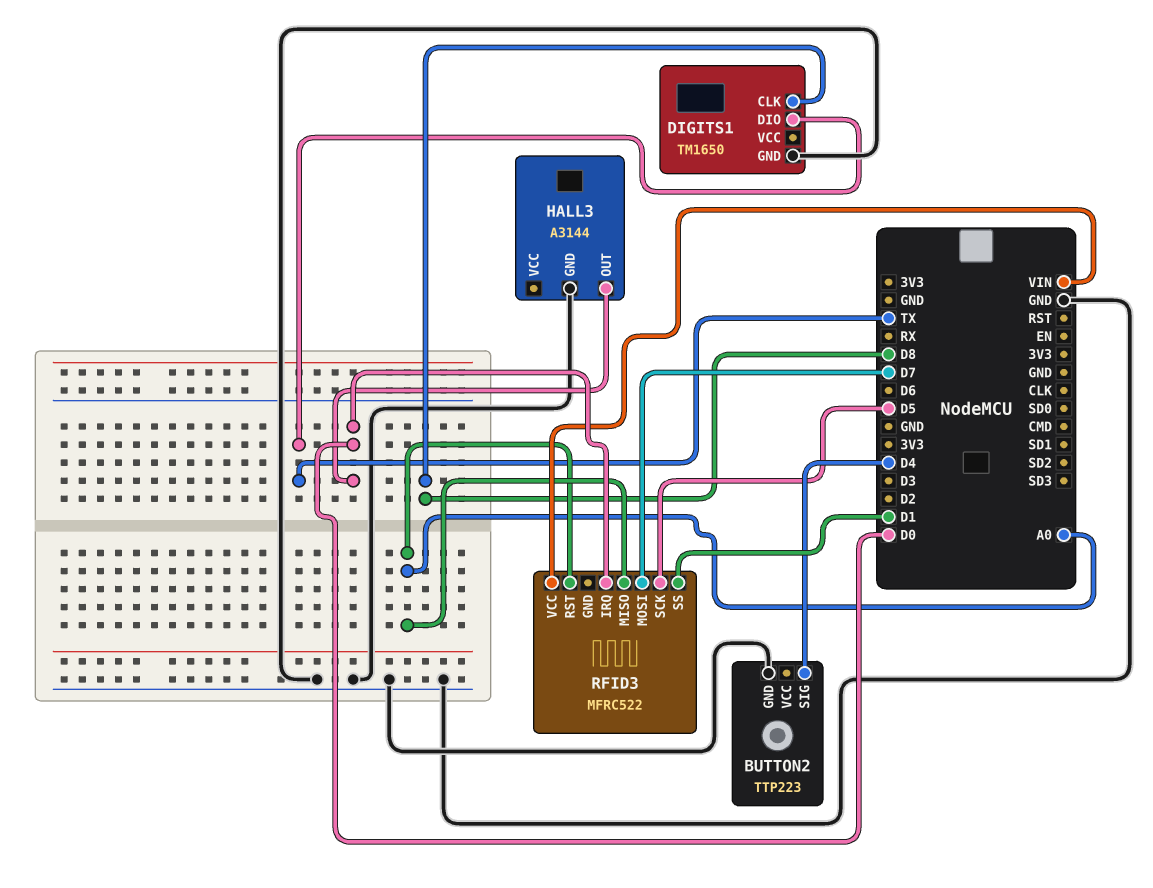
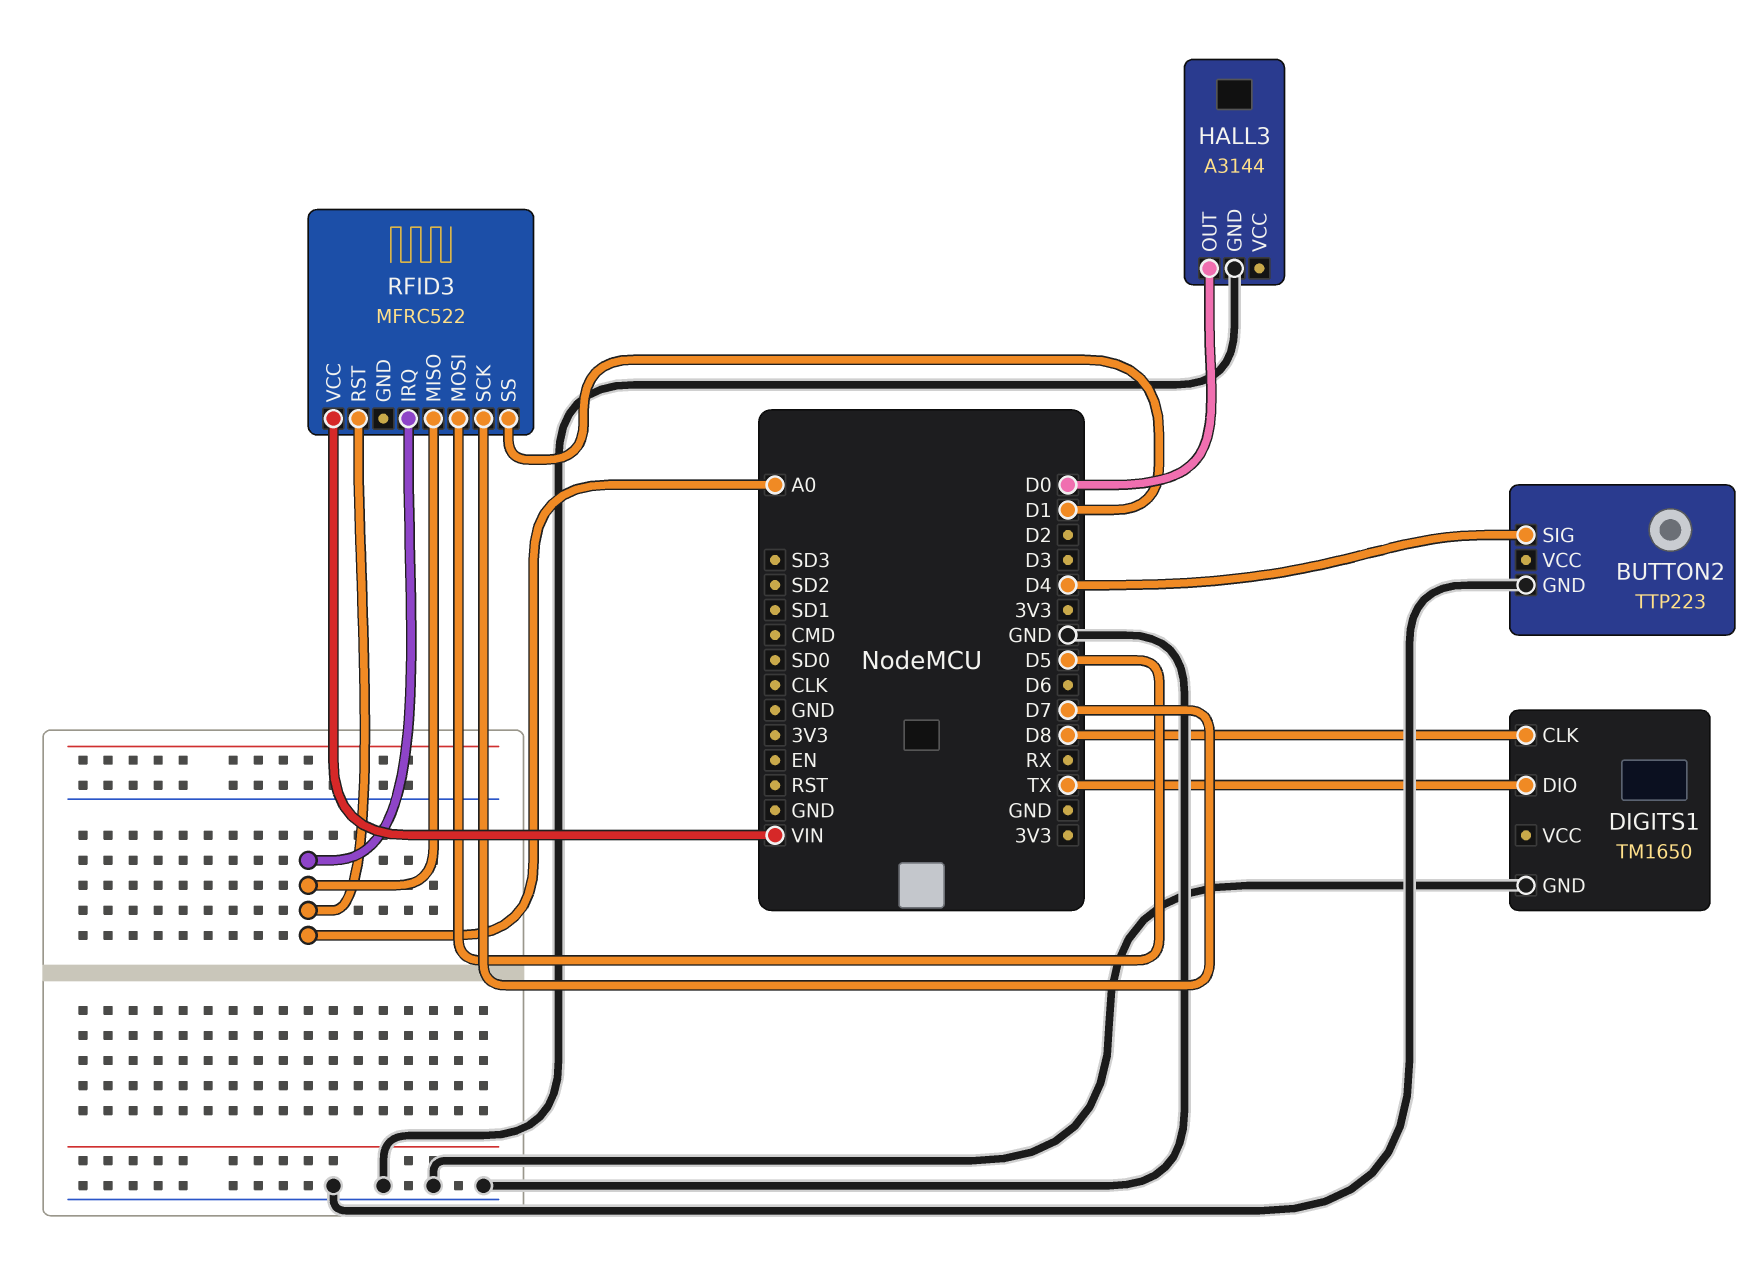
RFID3 pin IRQ: D0 -> A0
RFID3 pin MOSI: D7 -> D5
RFID3 pin SCK: D5 -> D7

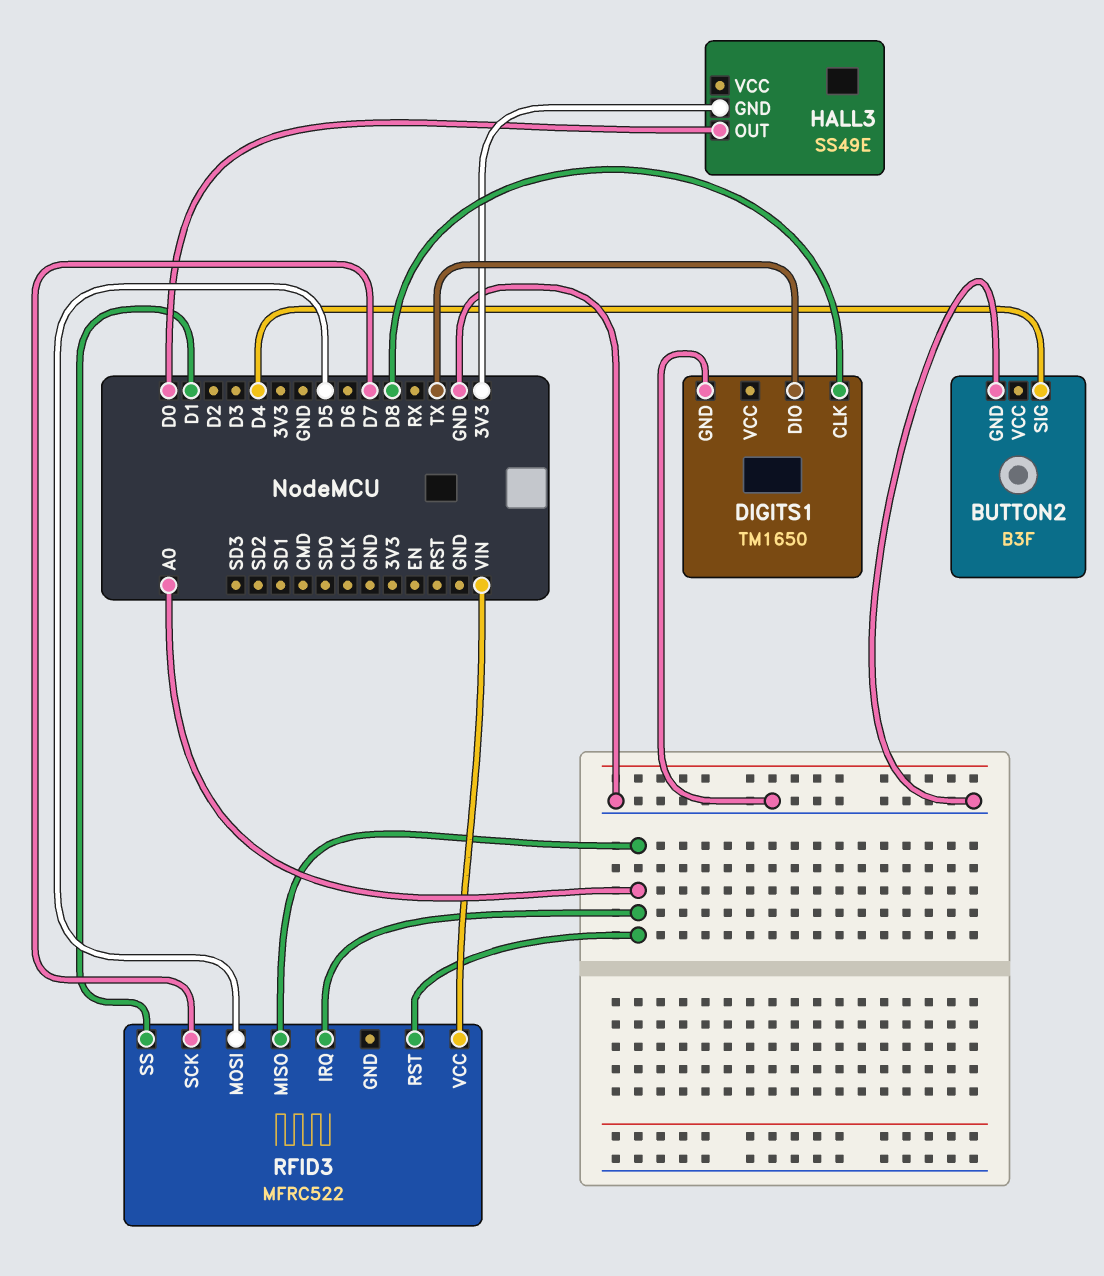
BUTTON2: TTP223 -> B3F
HALL3: A3144 -> SS49E
HALL3 pin GND: GND -> 3V3

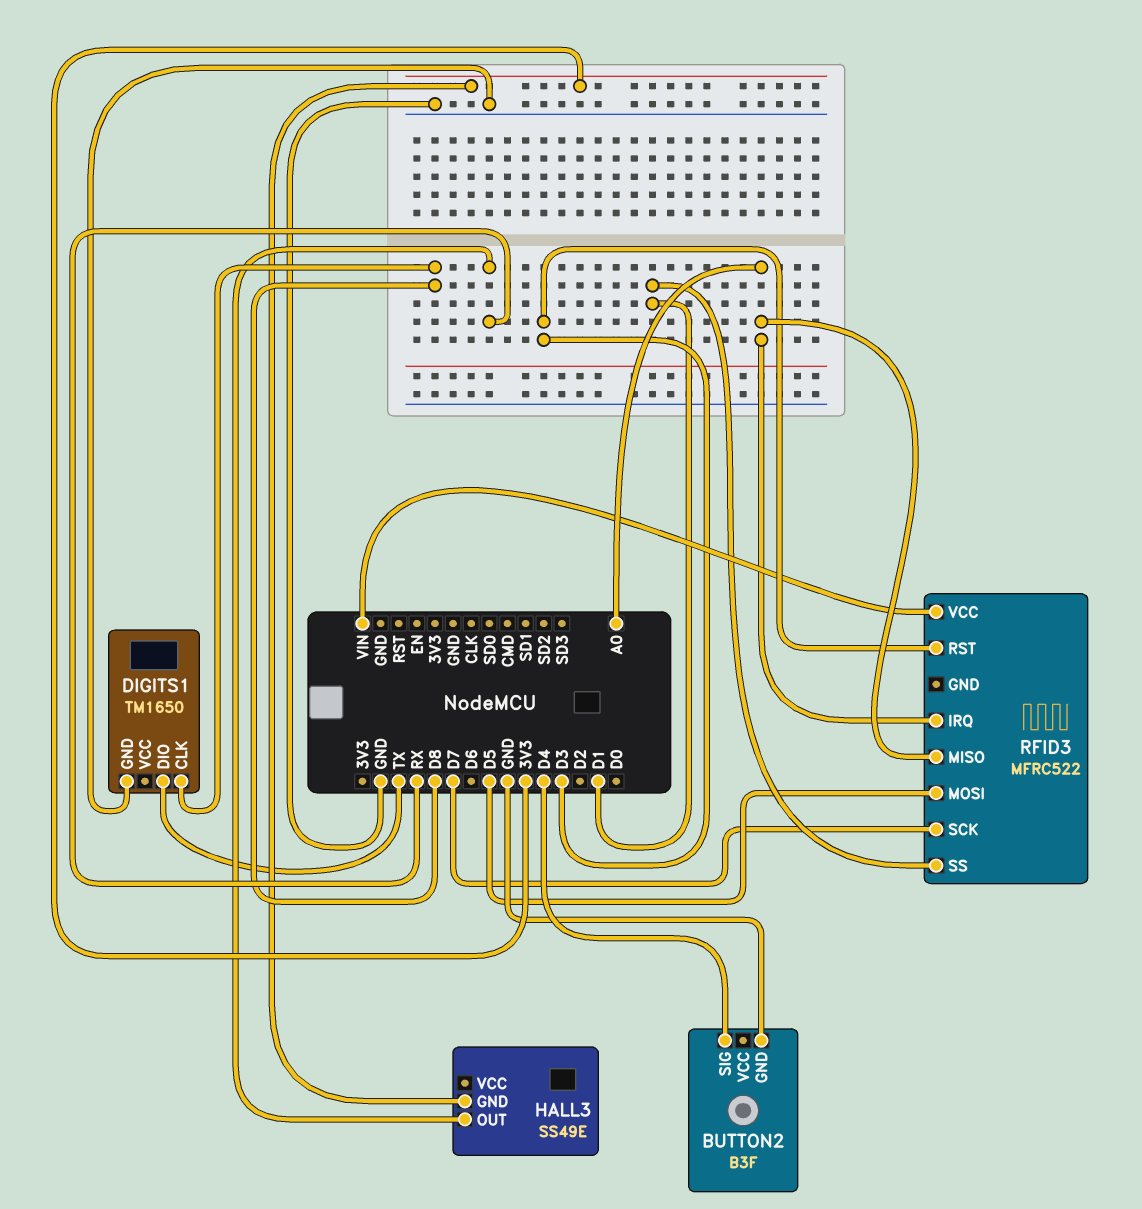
HALL3 pin OUT: D0 -> RX
RFID3 pin RST: A0 -> D3

